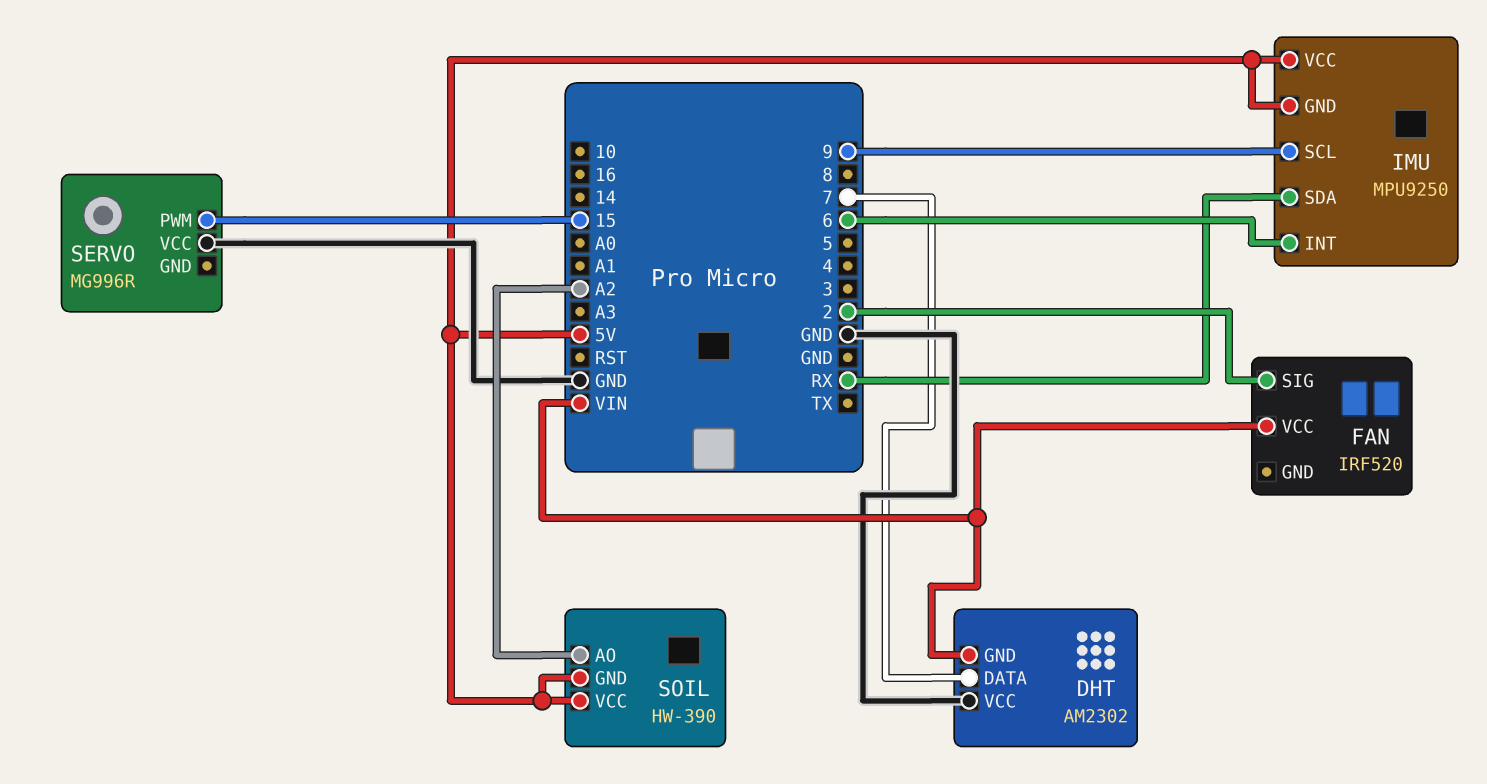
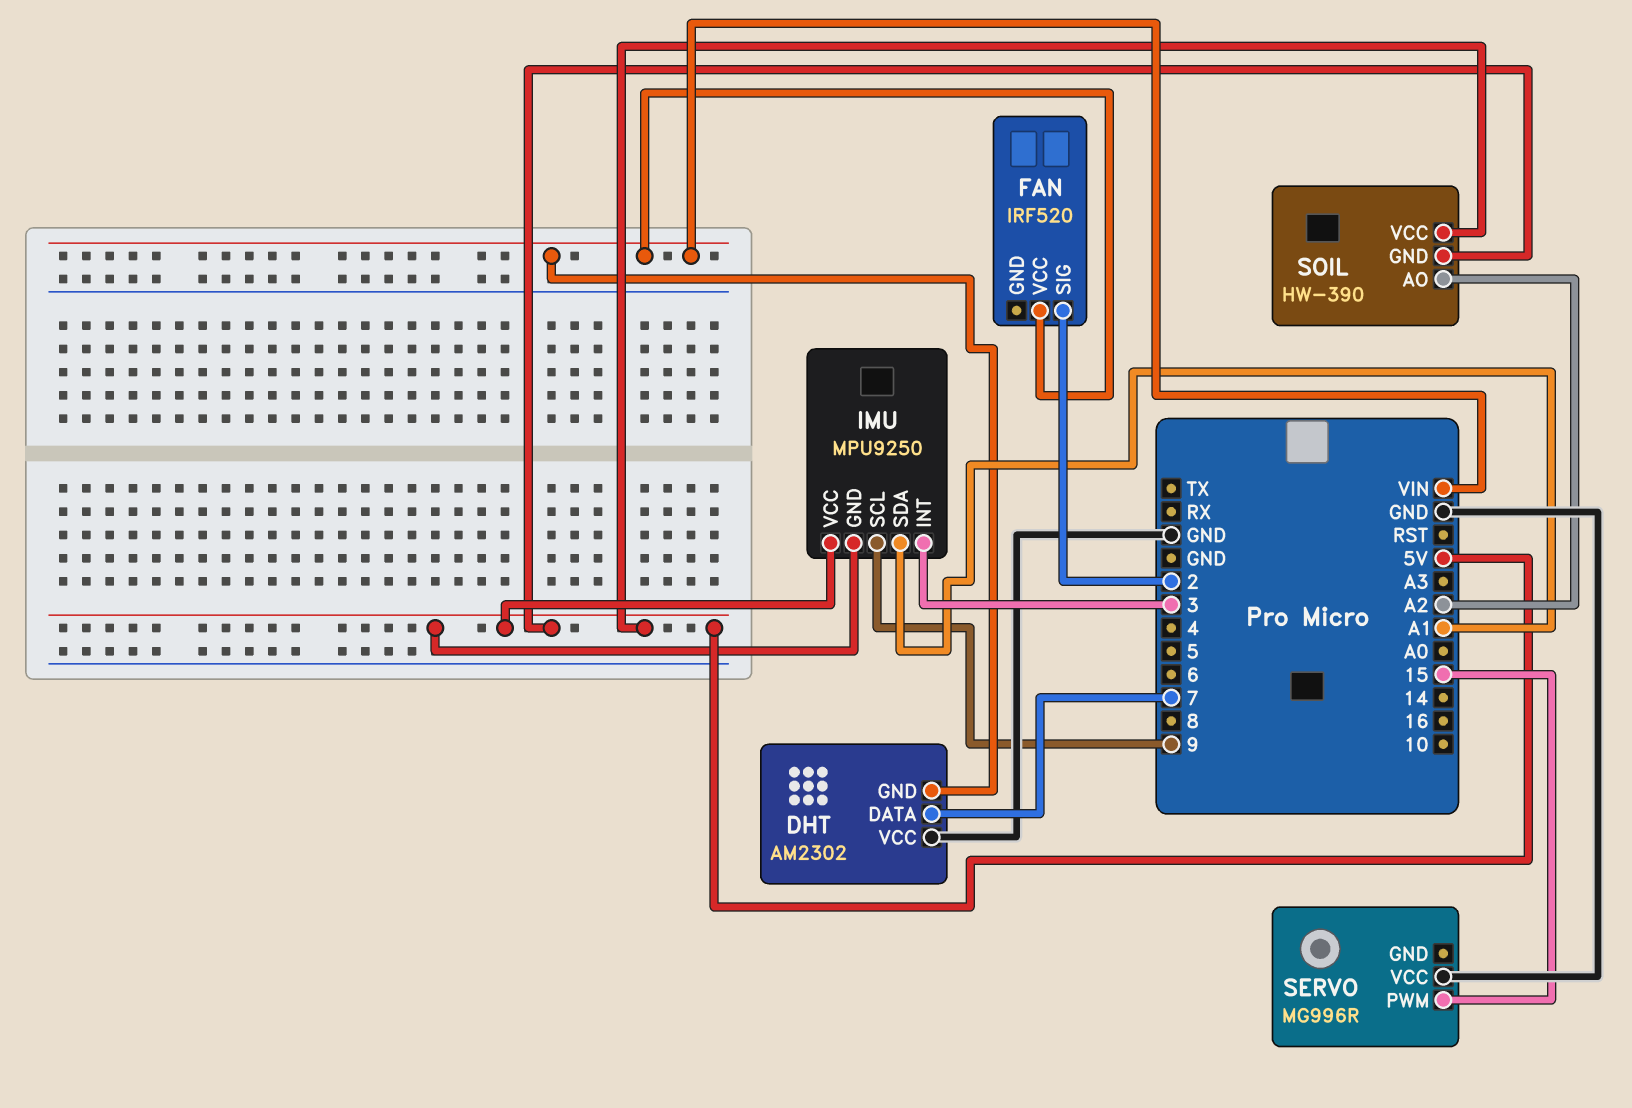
IMU pin INT: 6 -> 3
IMU pin SDA: RX -> A1

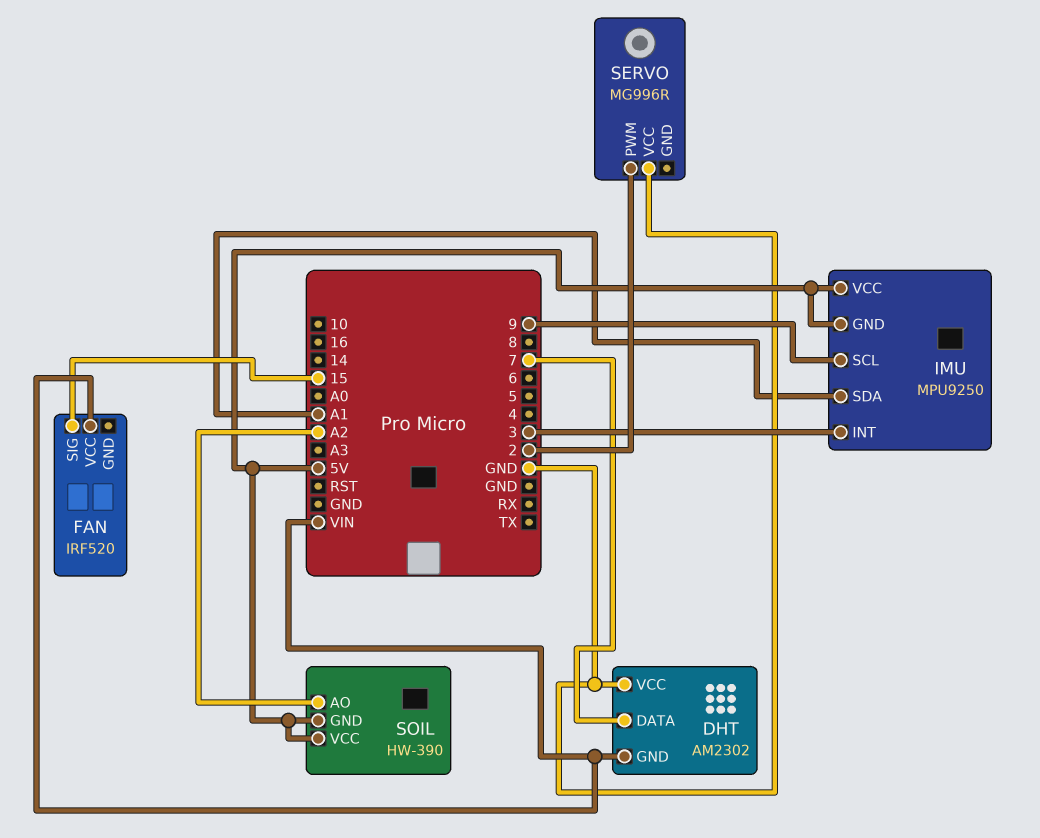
FAN pin SIG: 2 -> 15
SERVO pin PWM: 15 -> 2

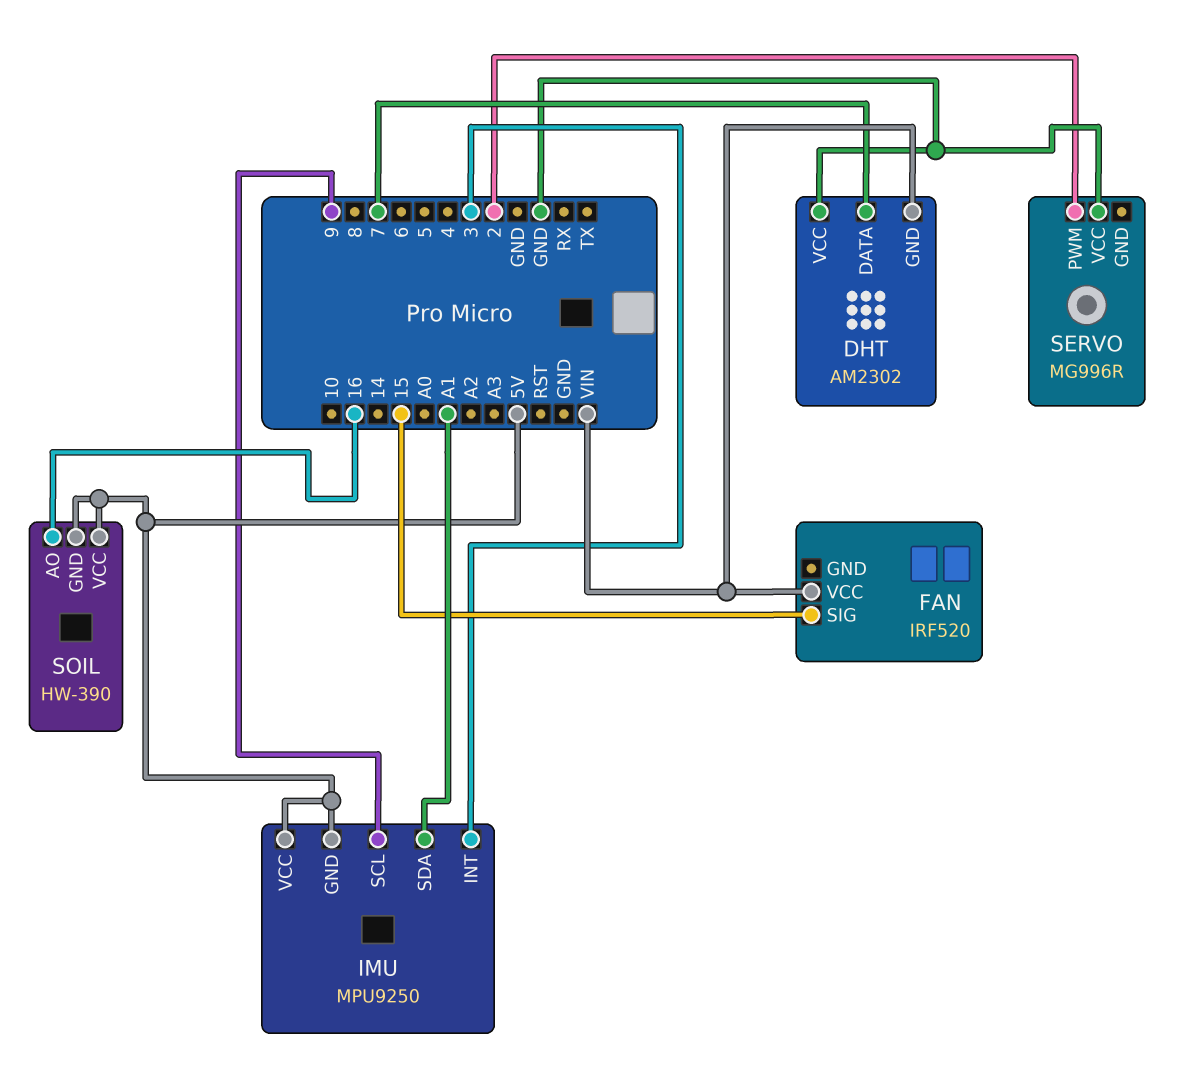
SOIL pin AO: A2 -> 16

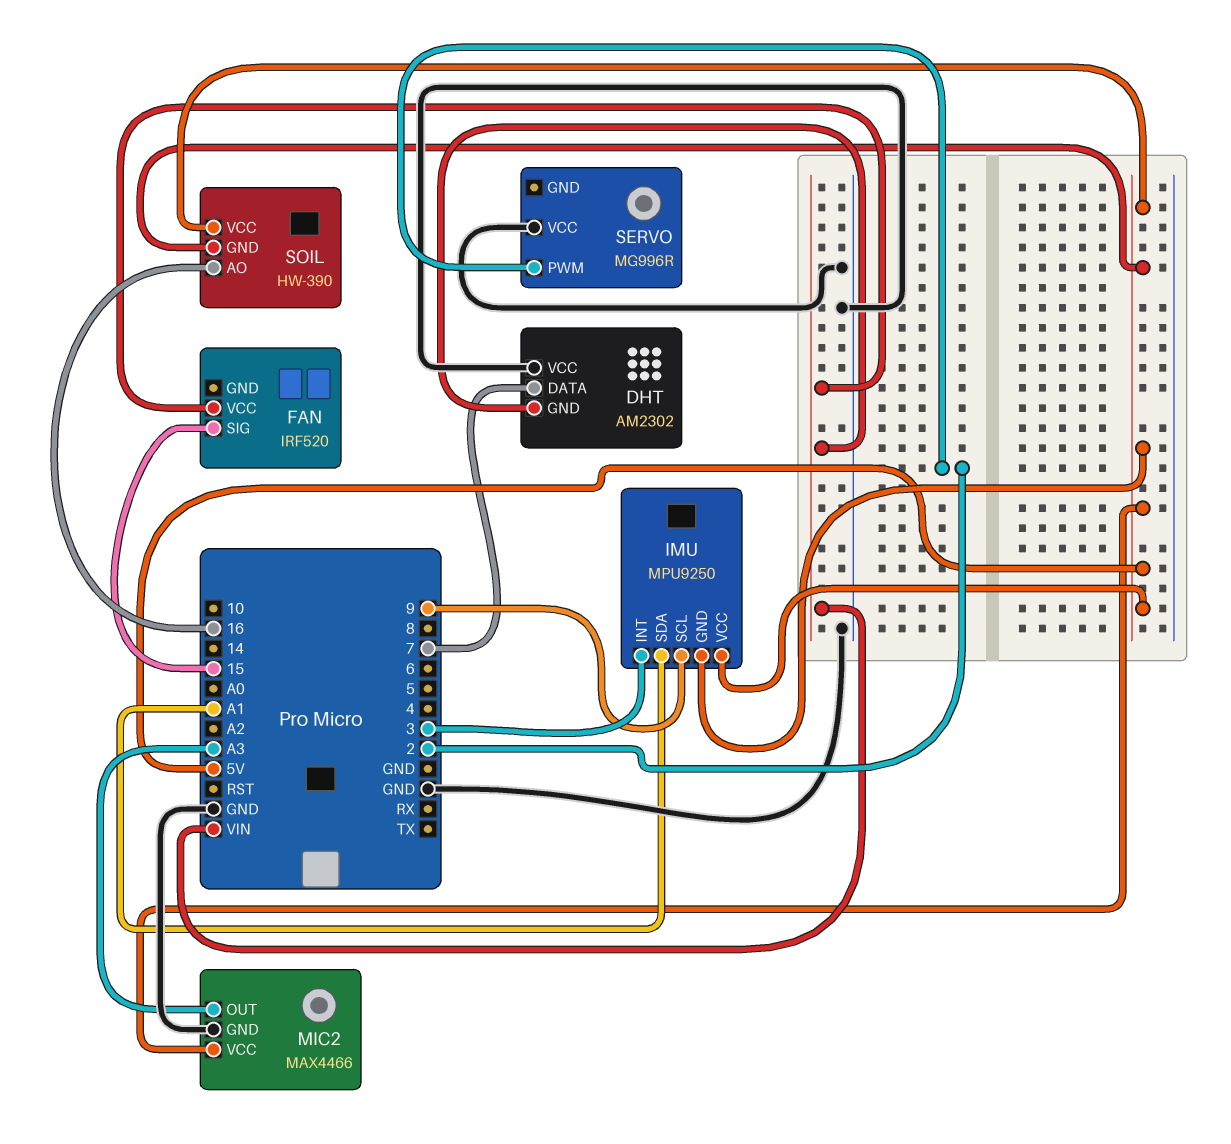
MIC2: none -> MAX4466
MIC2 pin GND: none -> GND
MIC2 pin OUT: none -> A3
MIC2 pin VCC: none -> 5V

